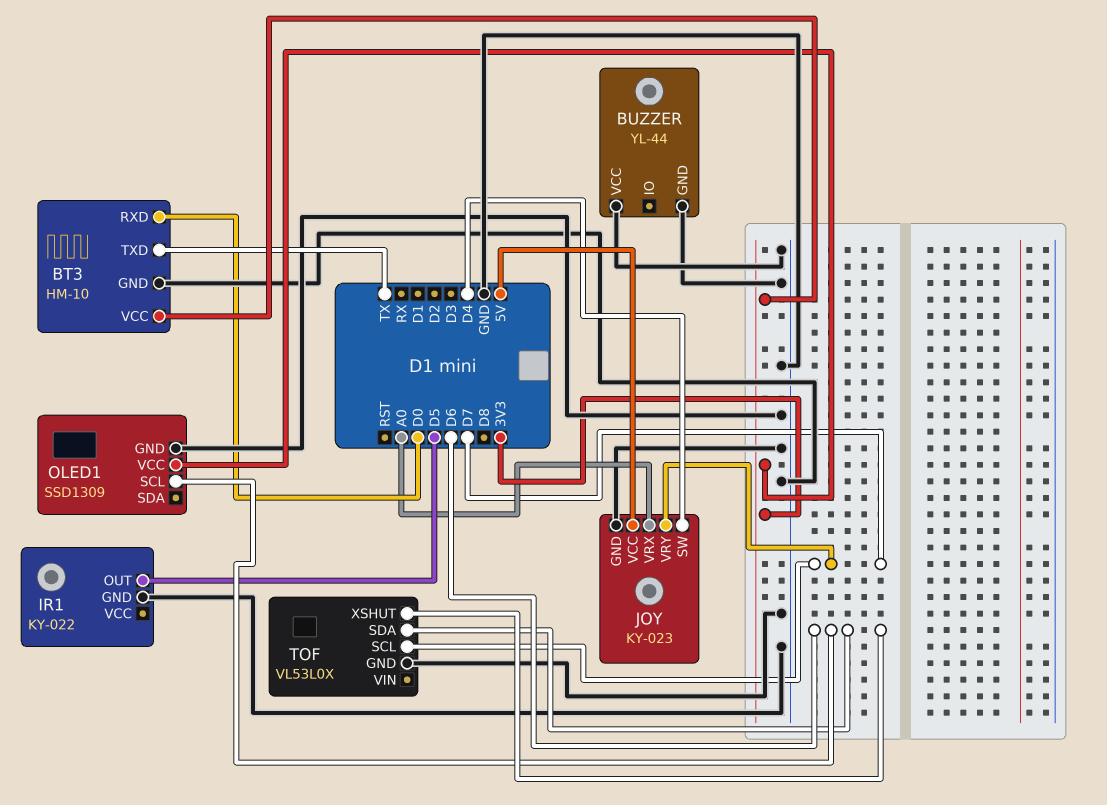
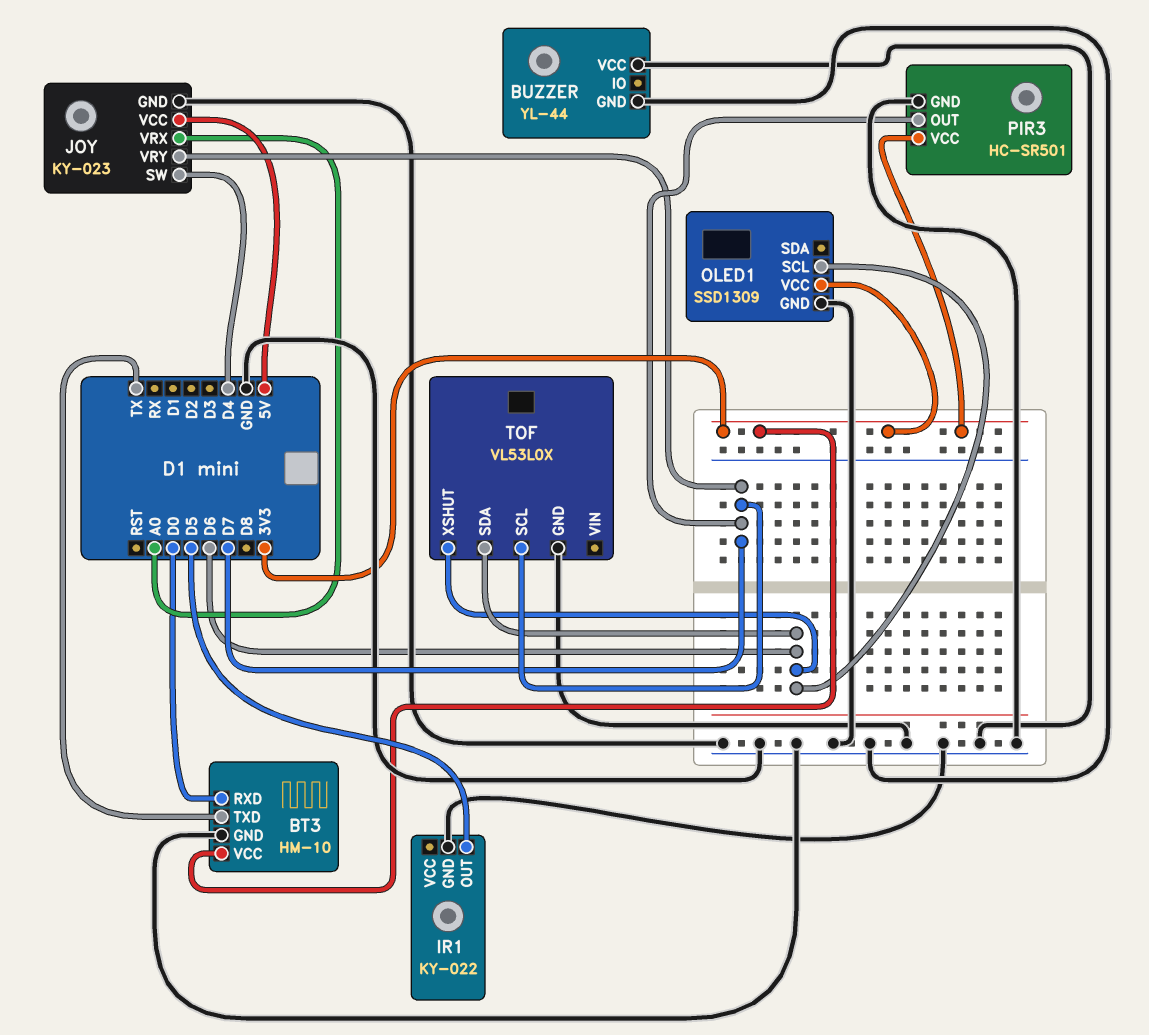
PIR3: none -> HC-SR501
PIR3 pin GND: none -> GND
PIR3 pin OUT: none -> D7
PIR3 pin VCC: none -> 3V3

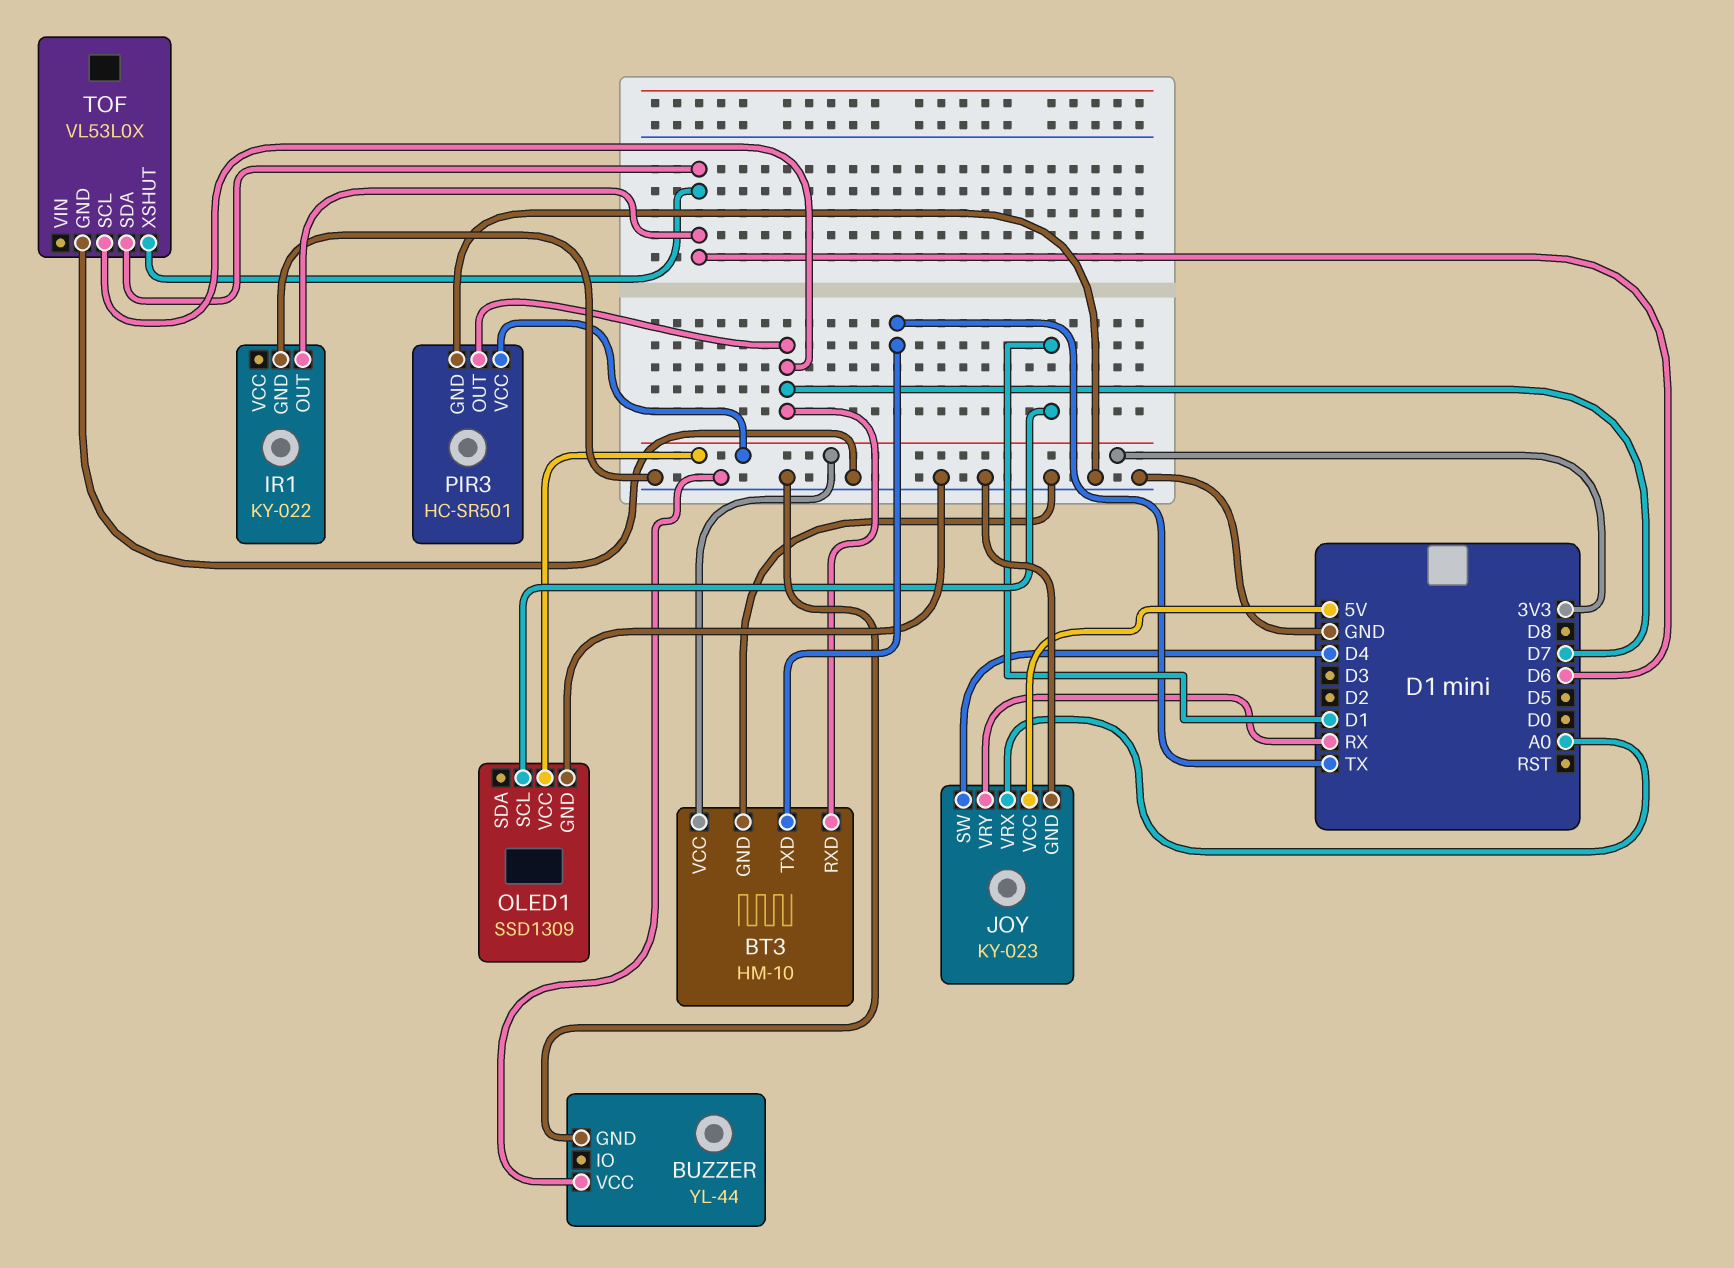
BT3 pin RXD: D0 -> D7
IR1 pin OUT: D5 -> D6
JOY pin VRY: D7 -> RX
OLED1 pin SCL: D6 -> D1

